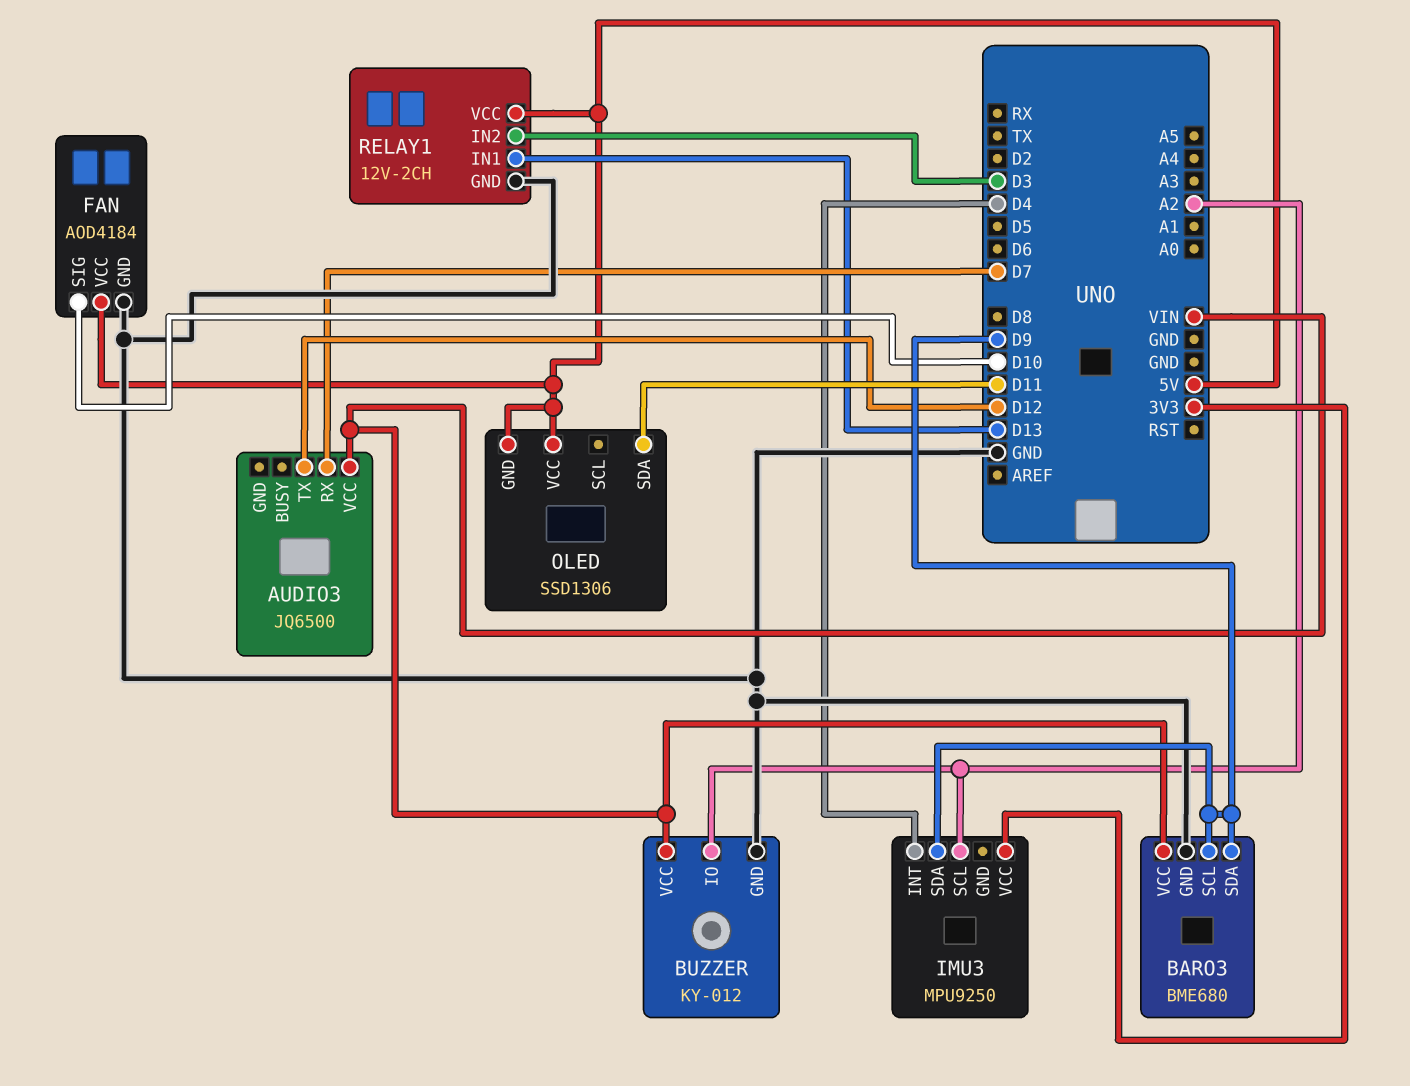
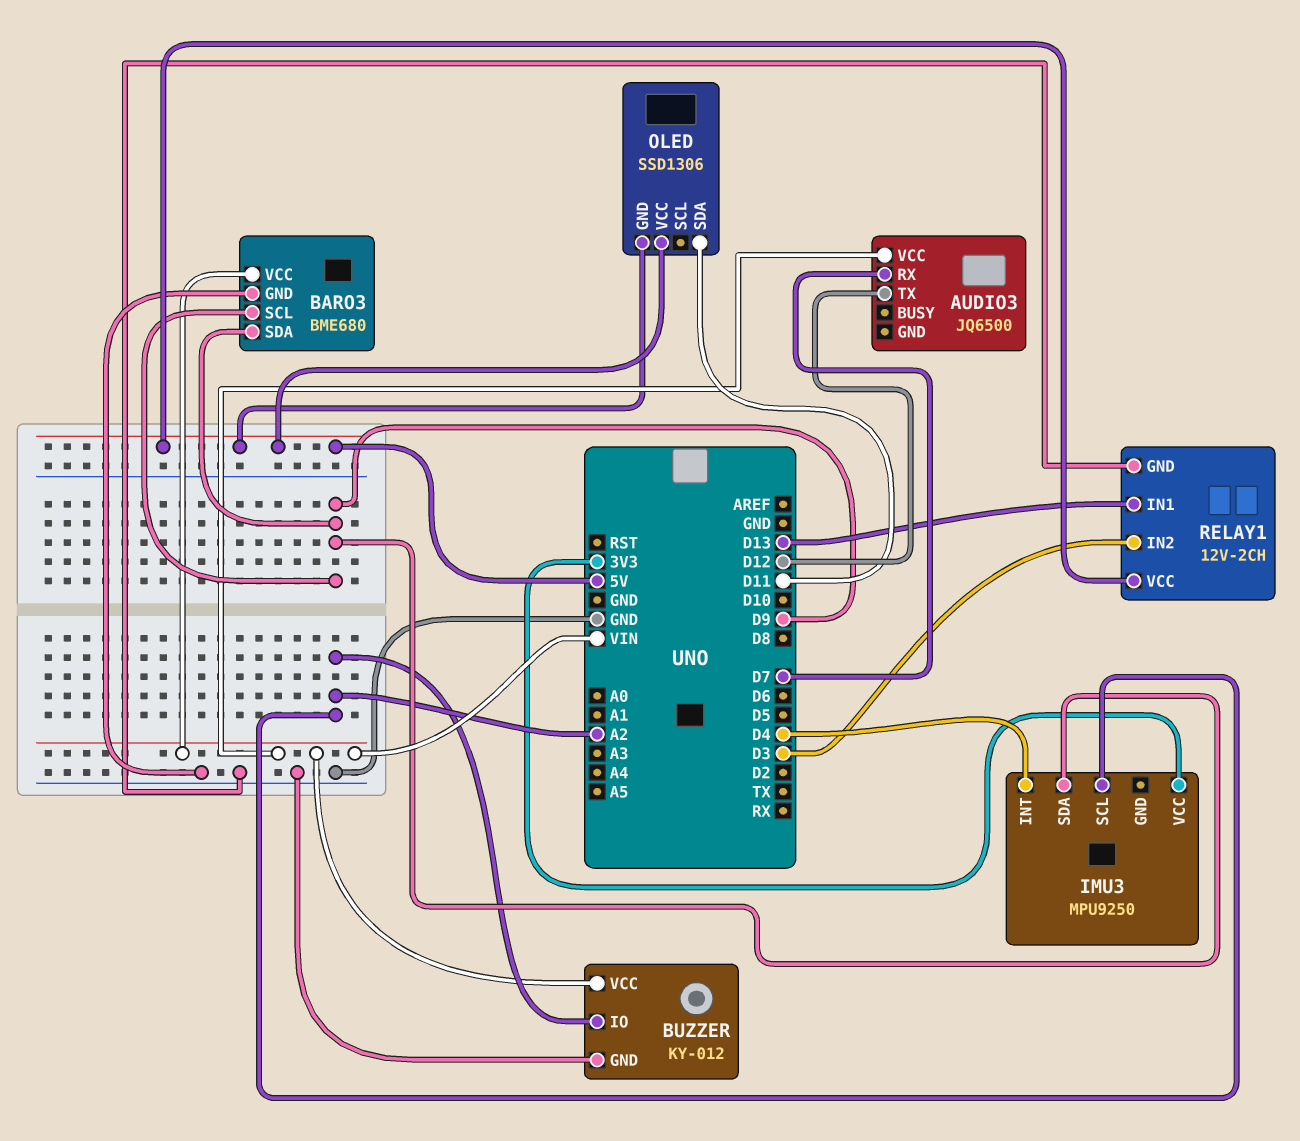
FAN: AOD4184 -> none
FAN pin GND: GND -> none
FAN pin SIG: D10 -> none
FAN pin VCC: 5V -> none

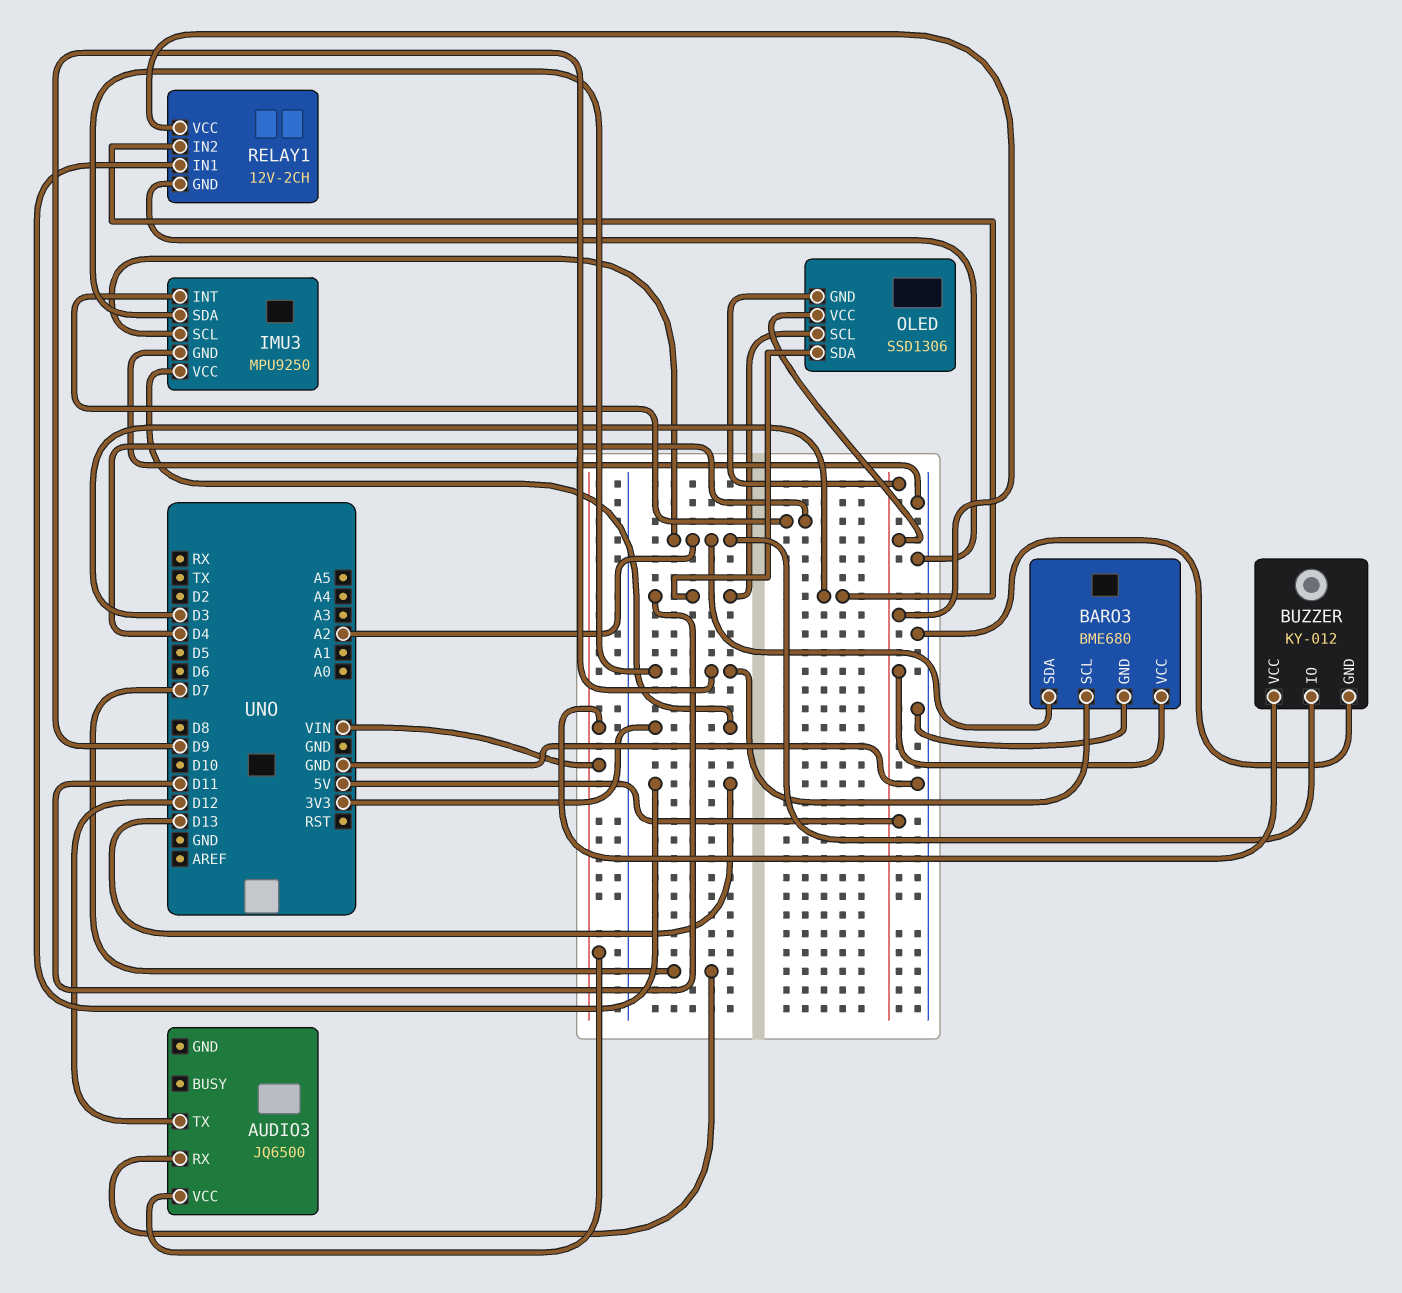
BARO3 pin SDA: D9 -> A2
BARO3 pin VCC: VIN -> 5V
IMU3 pin GND: none -> GND
OLED pin SCL: none -> D11

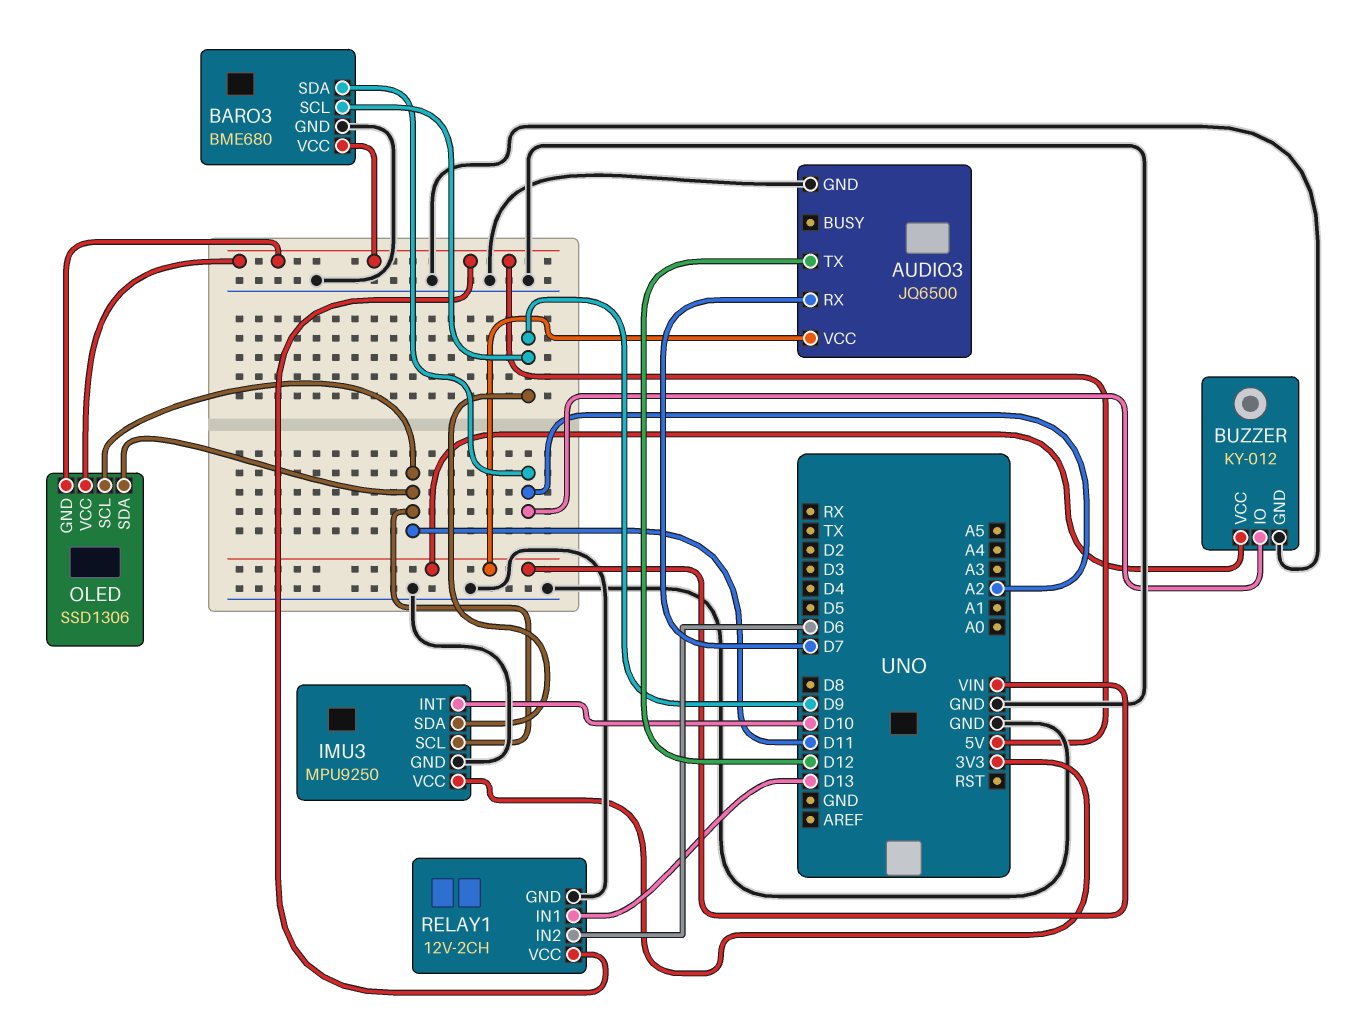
AUDIO3 pin GND: none -> GND
IMU3 pin INT: D4 -> D10
IMU3 pin SCL: A2 -> D11
RELAY1 pin IN2: D3 -> D6

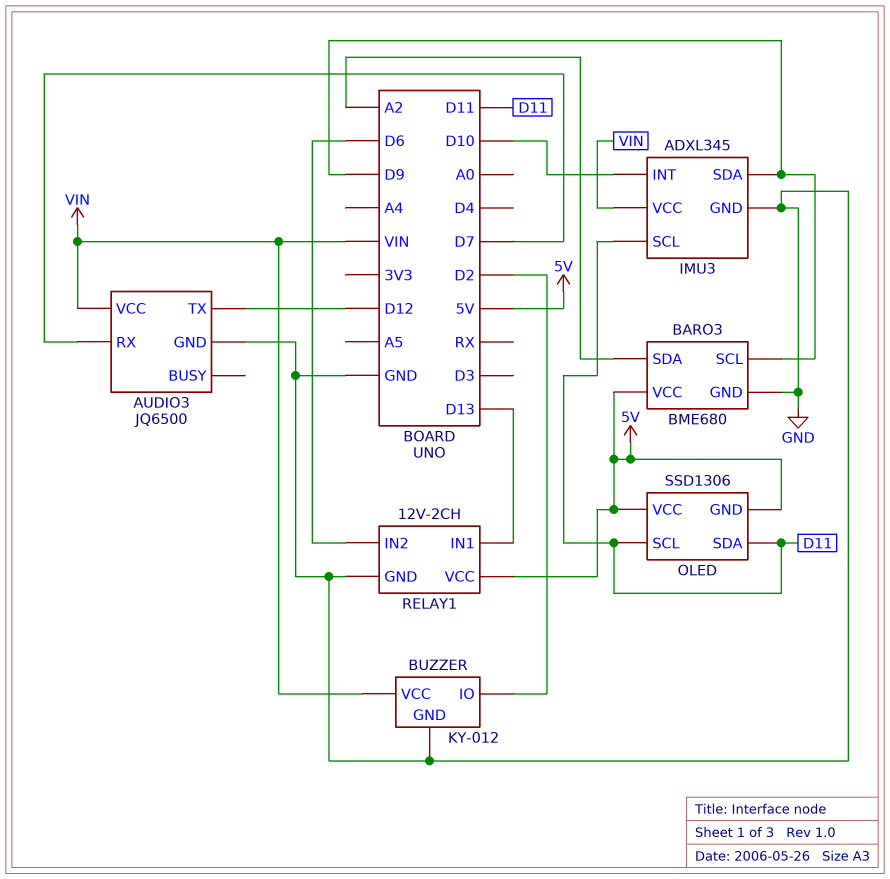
BUZZER pin IO: A2 -> D2
IMU3: MPU9250 -> ADXL345
IMU3 pin VCC: 3V3 -> VIN

